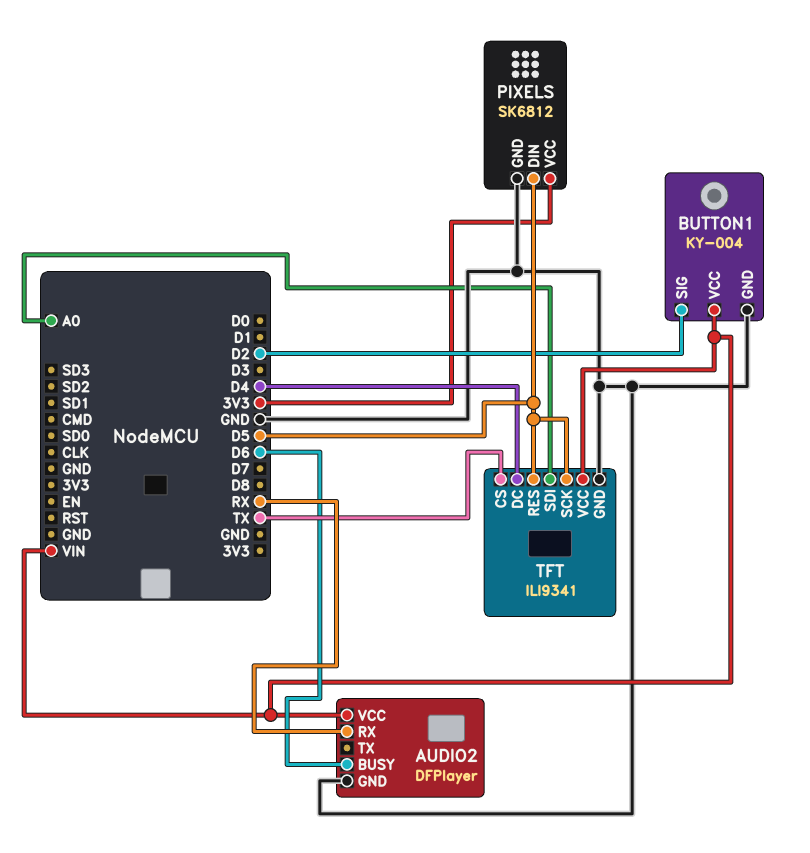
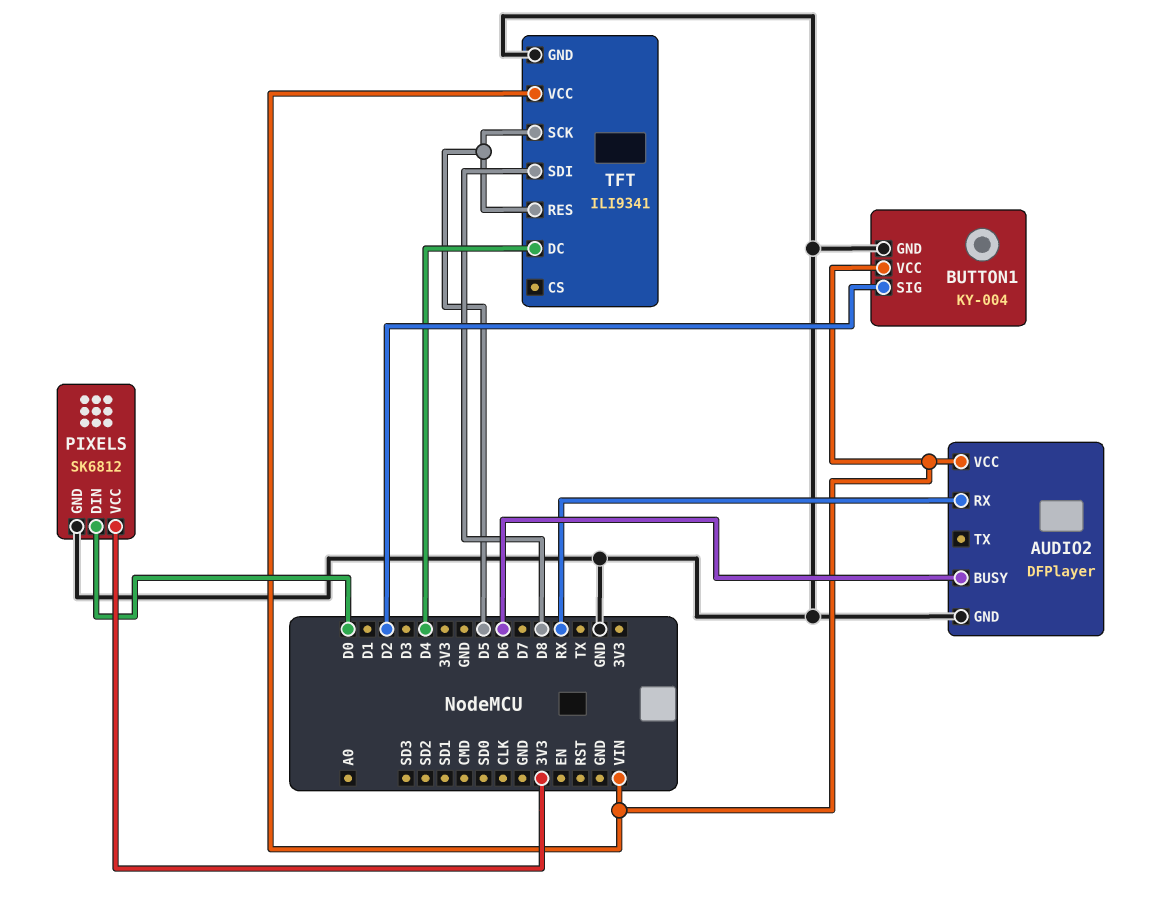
PIXELS pin DIN: D5 -> D0
TFT pin CS: TX -> none
TFT pin SDI: A0 -> D8

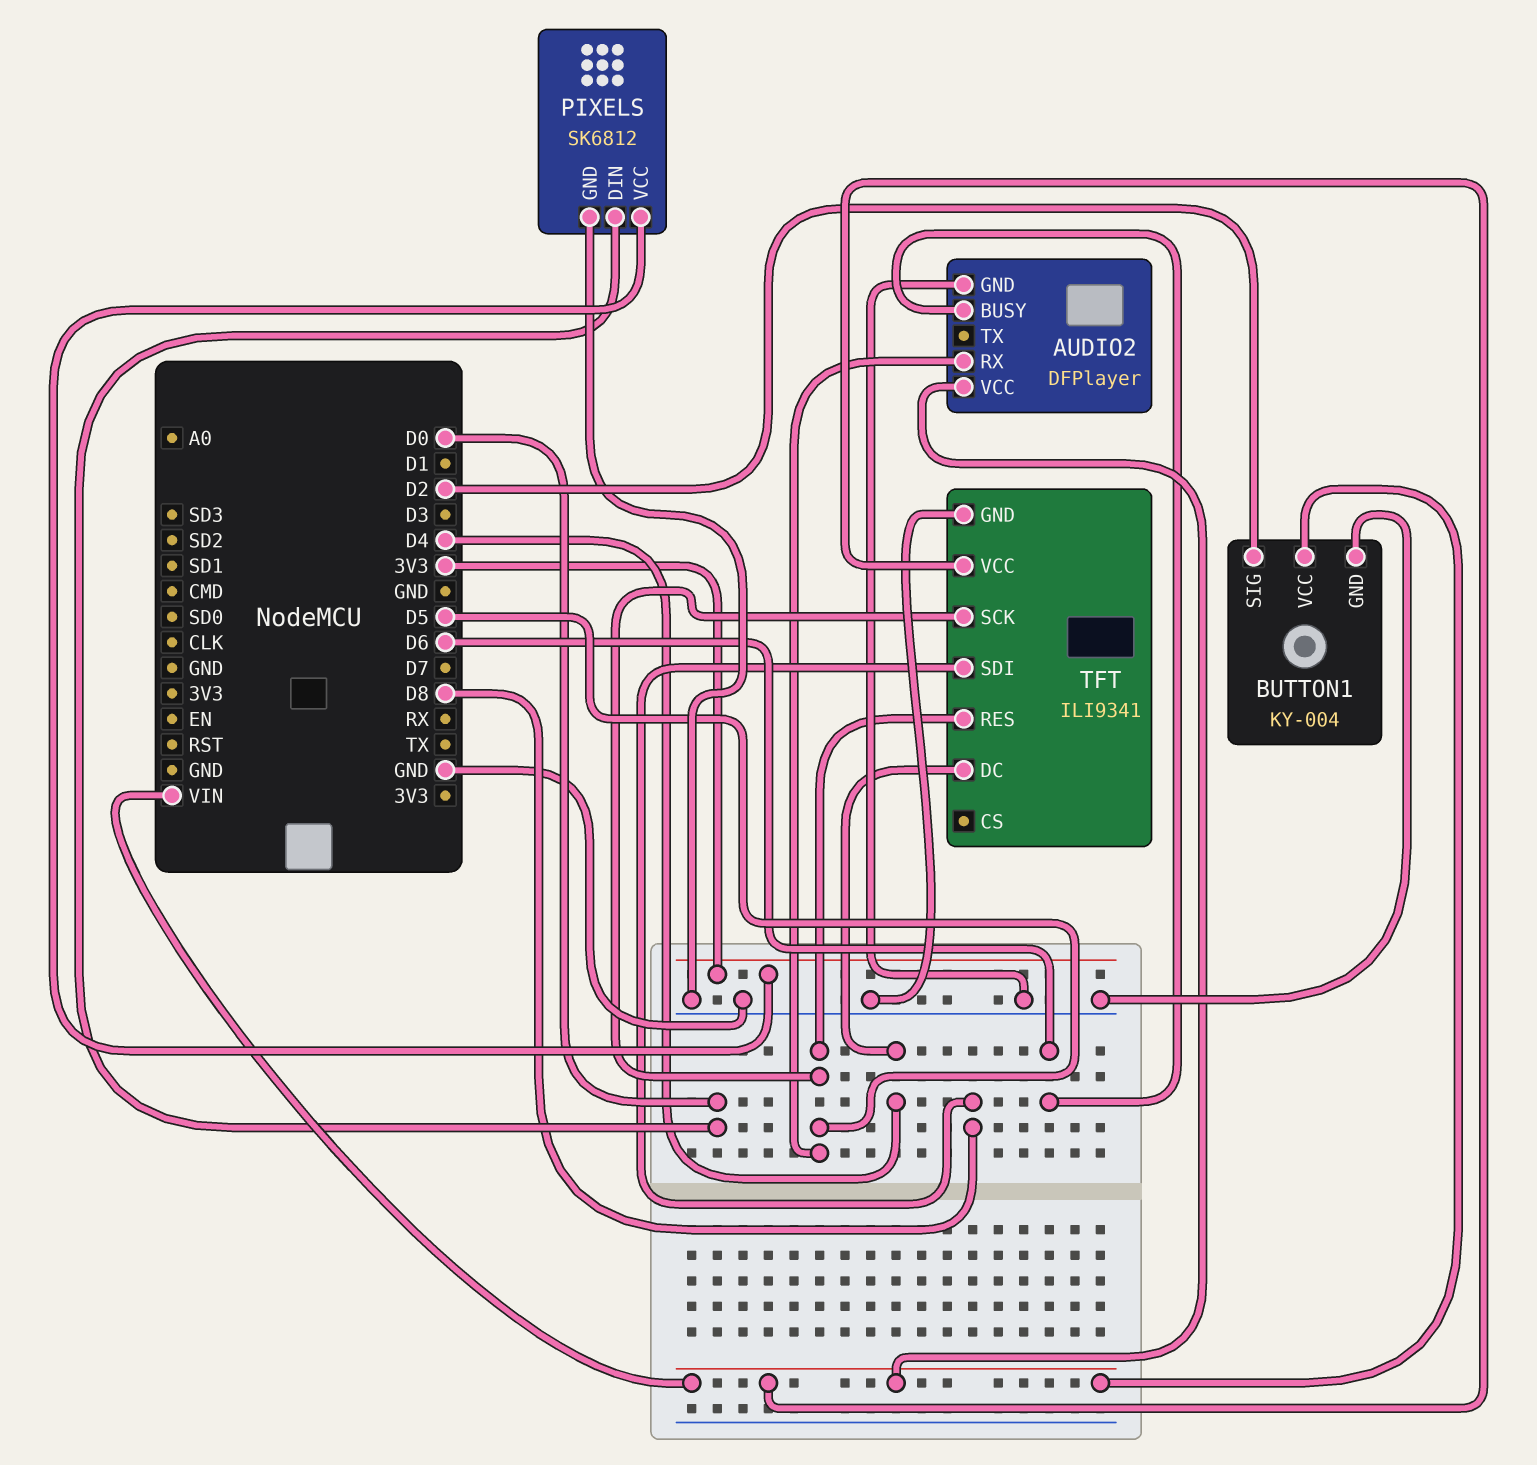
AUDIO2 pin RX: RX -> D5

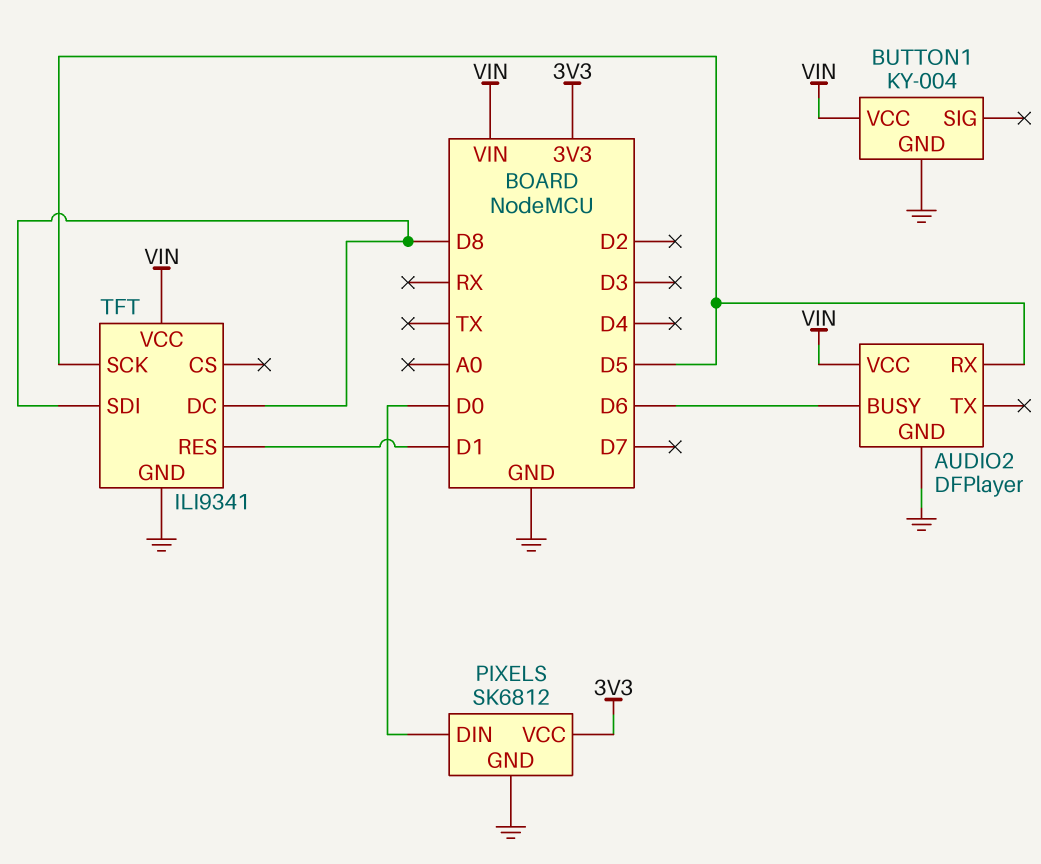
BUTTON1 pin SIG: D2 -> none
TFT pin DC: D4 -> D8
TFT pin RES: D5 -> D1

